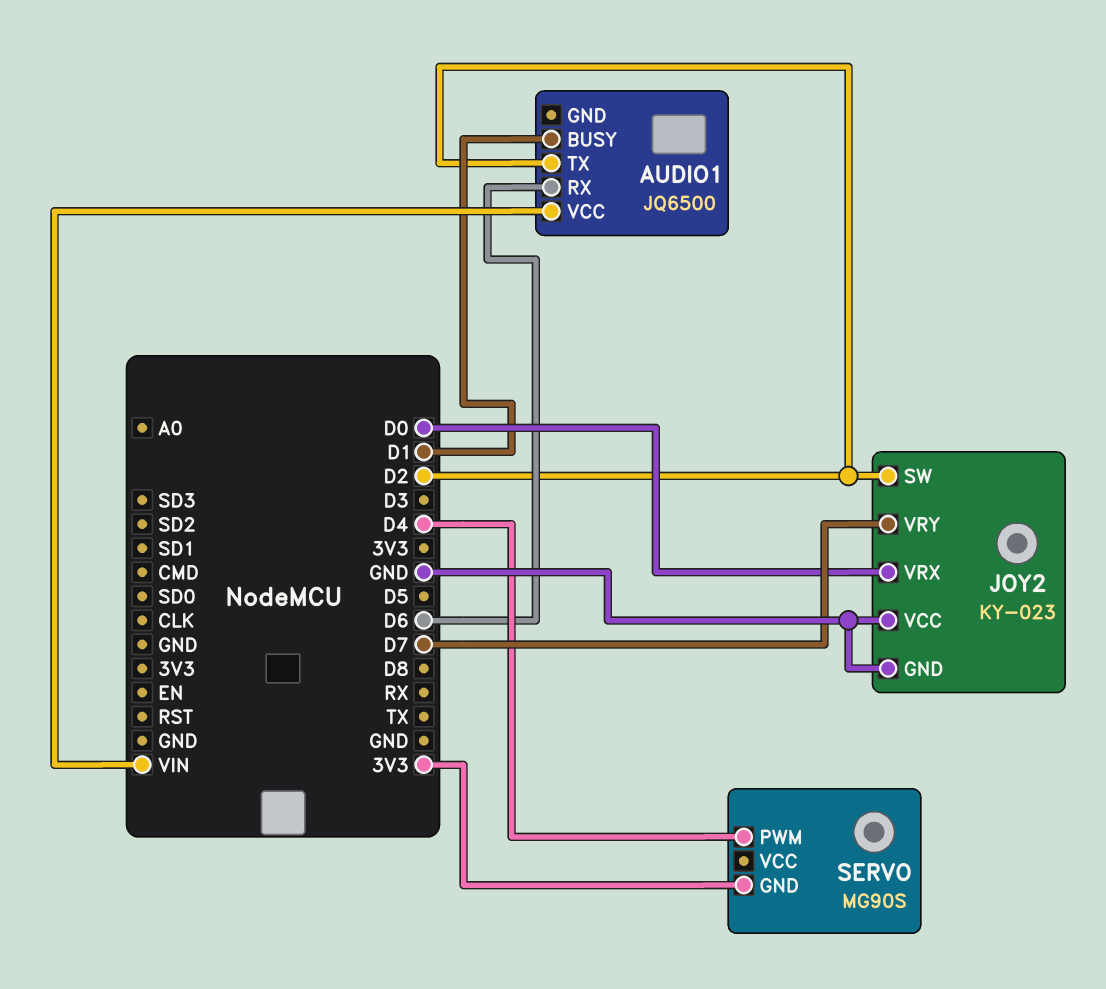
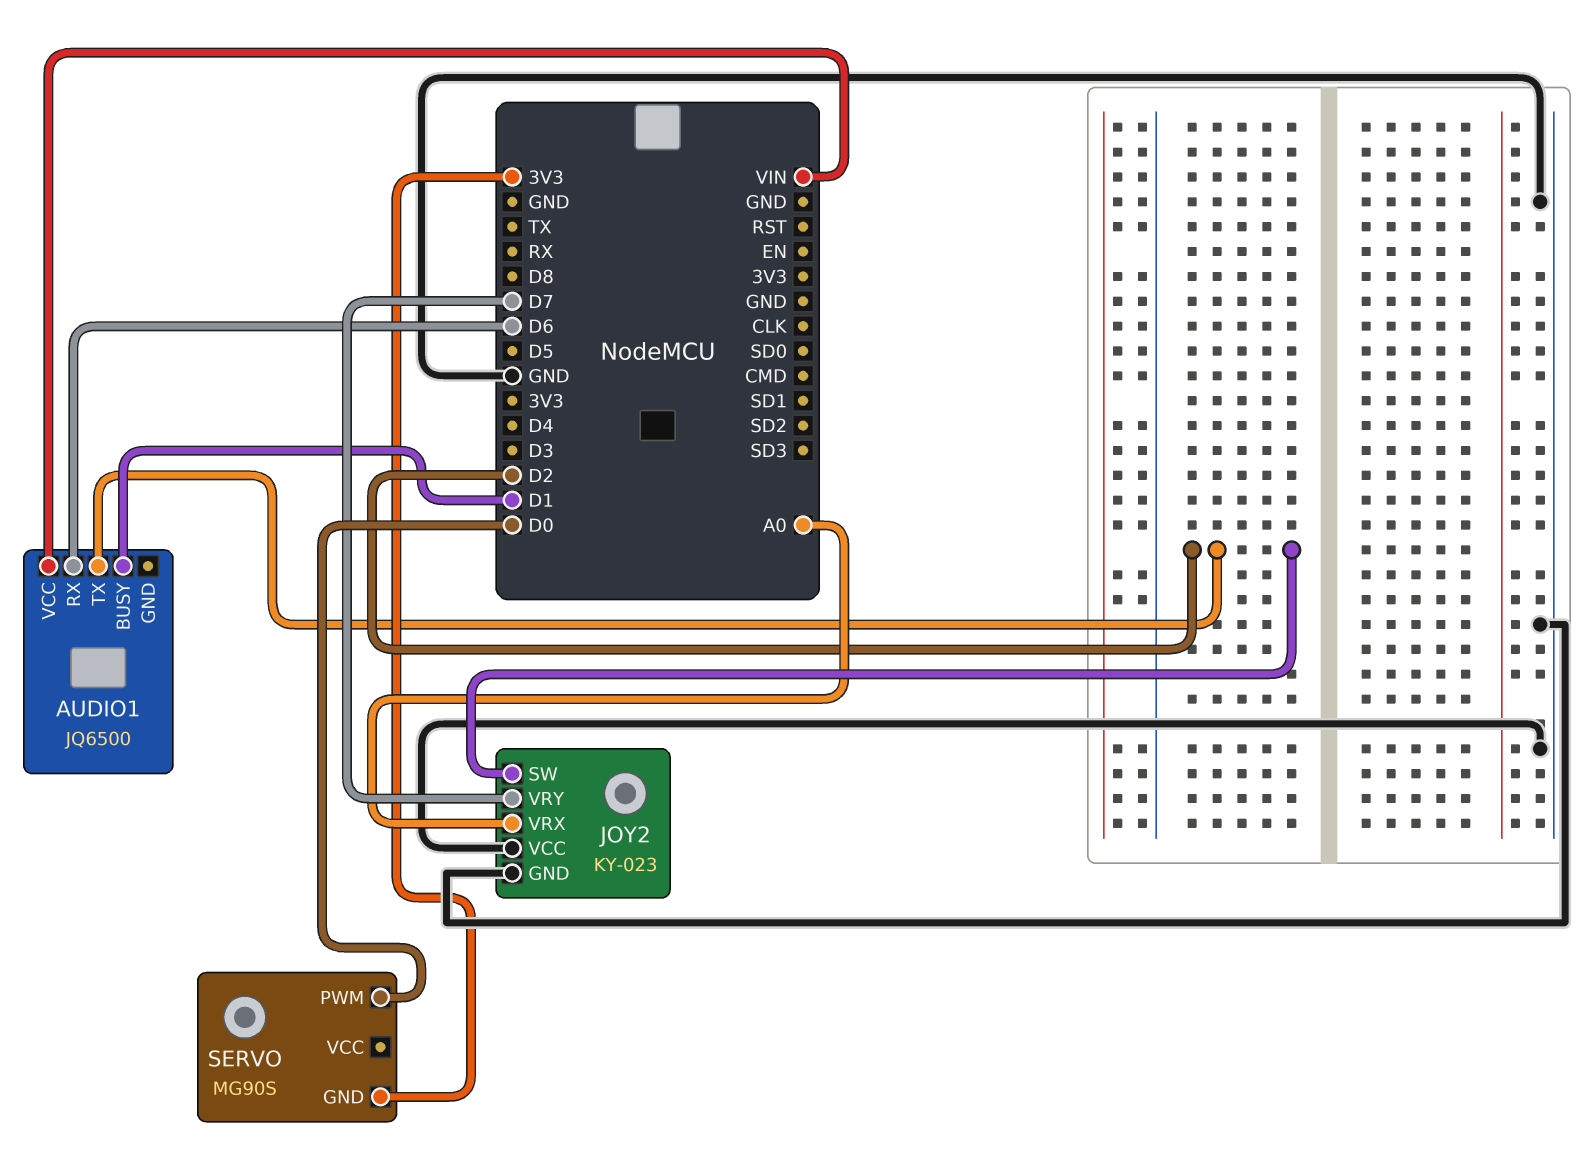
JOY2 pin VRX: D0 -> A0
SERVO pin PWM: D4 -> D0

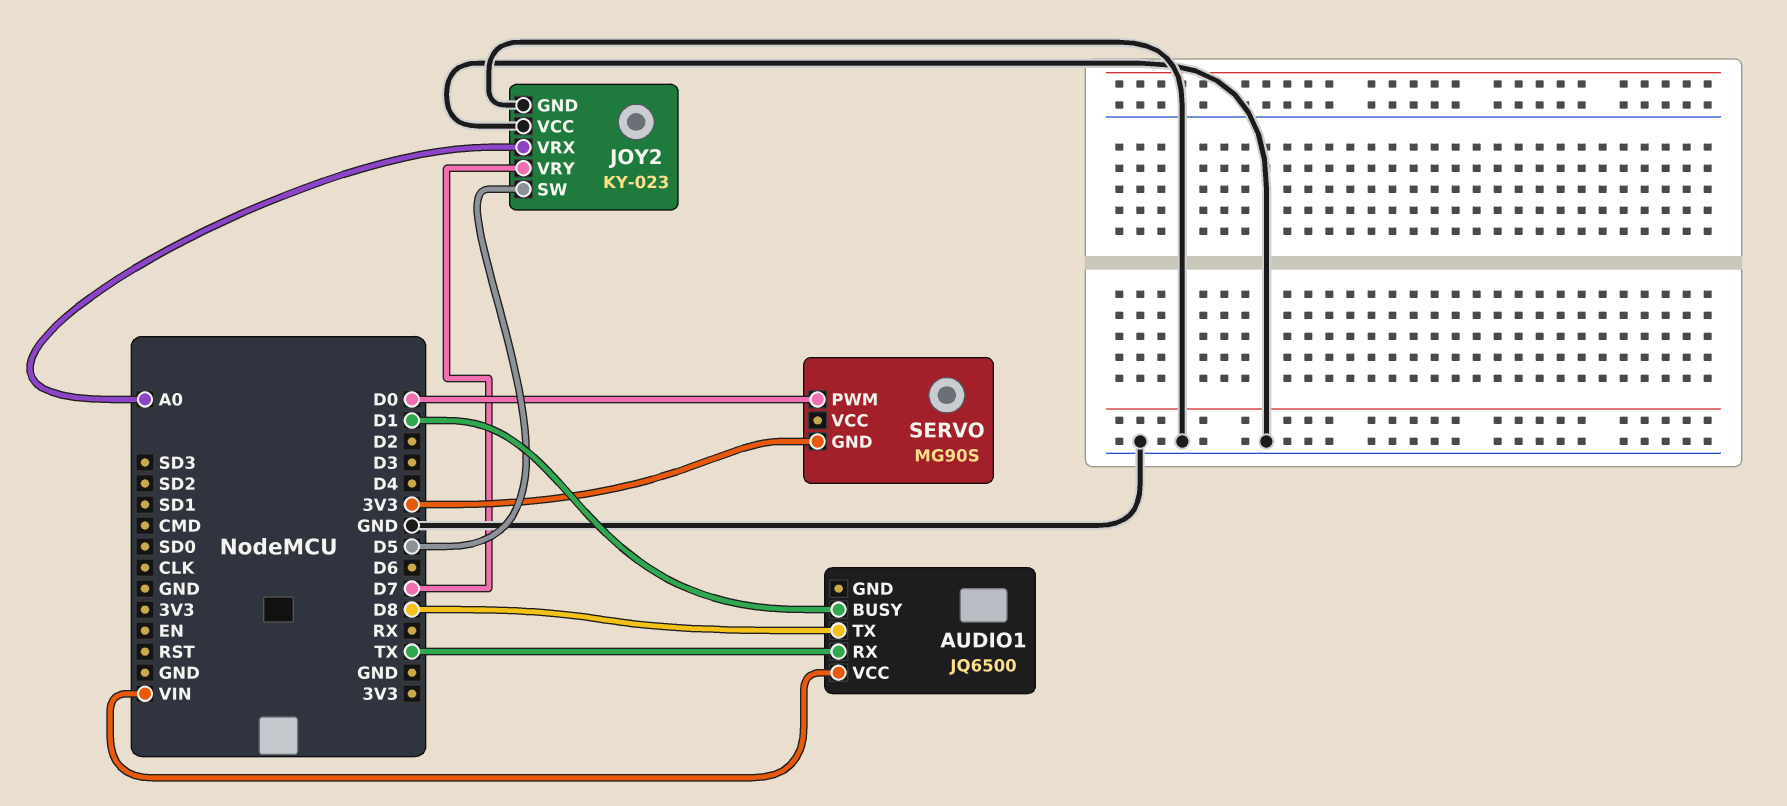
AUDIO1 pin RX: D6 -> TX
AUDIO1 pin TX: D2 -> D8
JOY2 pin SW: D2 -> D5

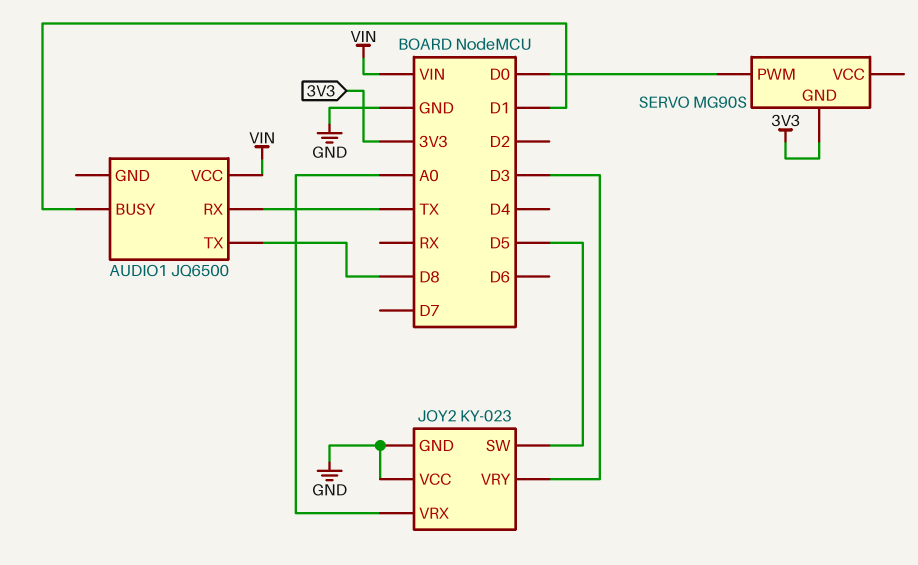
JOY2 pin VRY: D7 -> D3

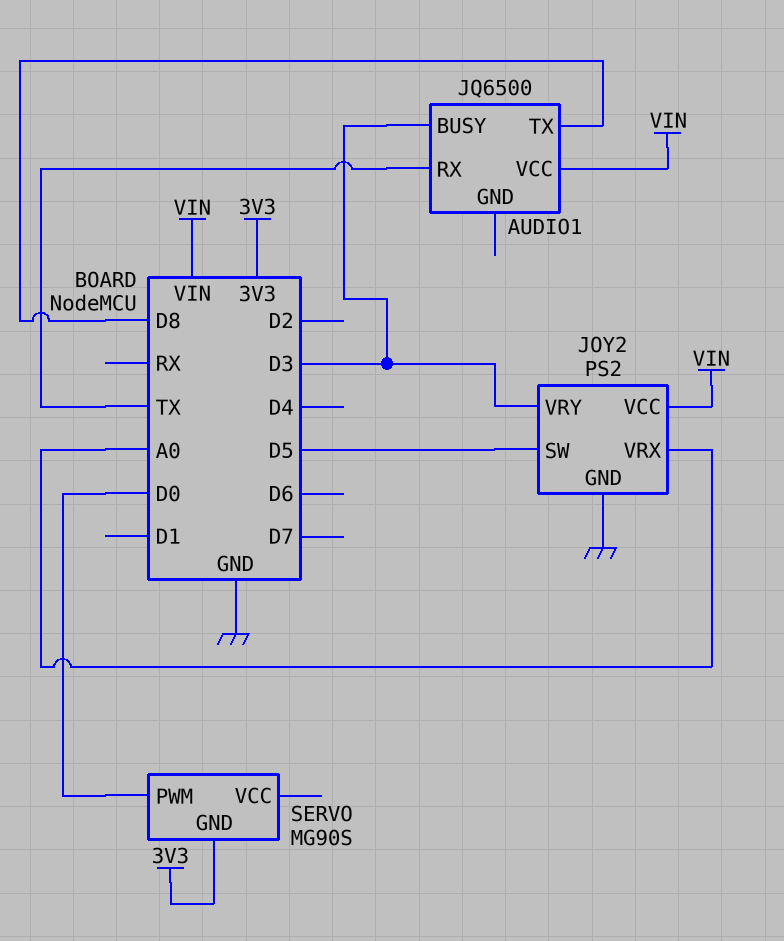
AUDIO1 pin BUSY: D1 -> D3
JOY2: KY-023 -> PS2
JOY2 pin VCC: GND -> VIN

